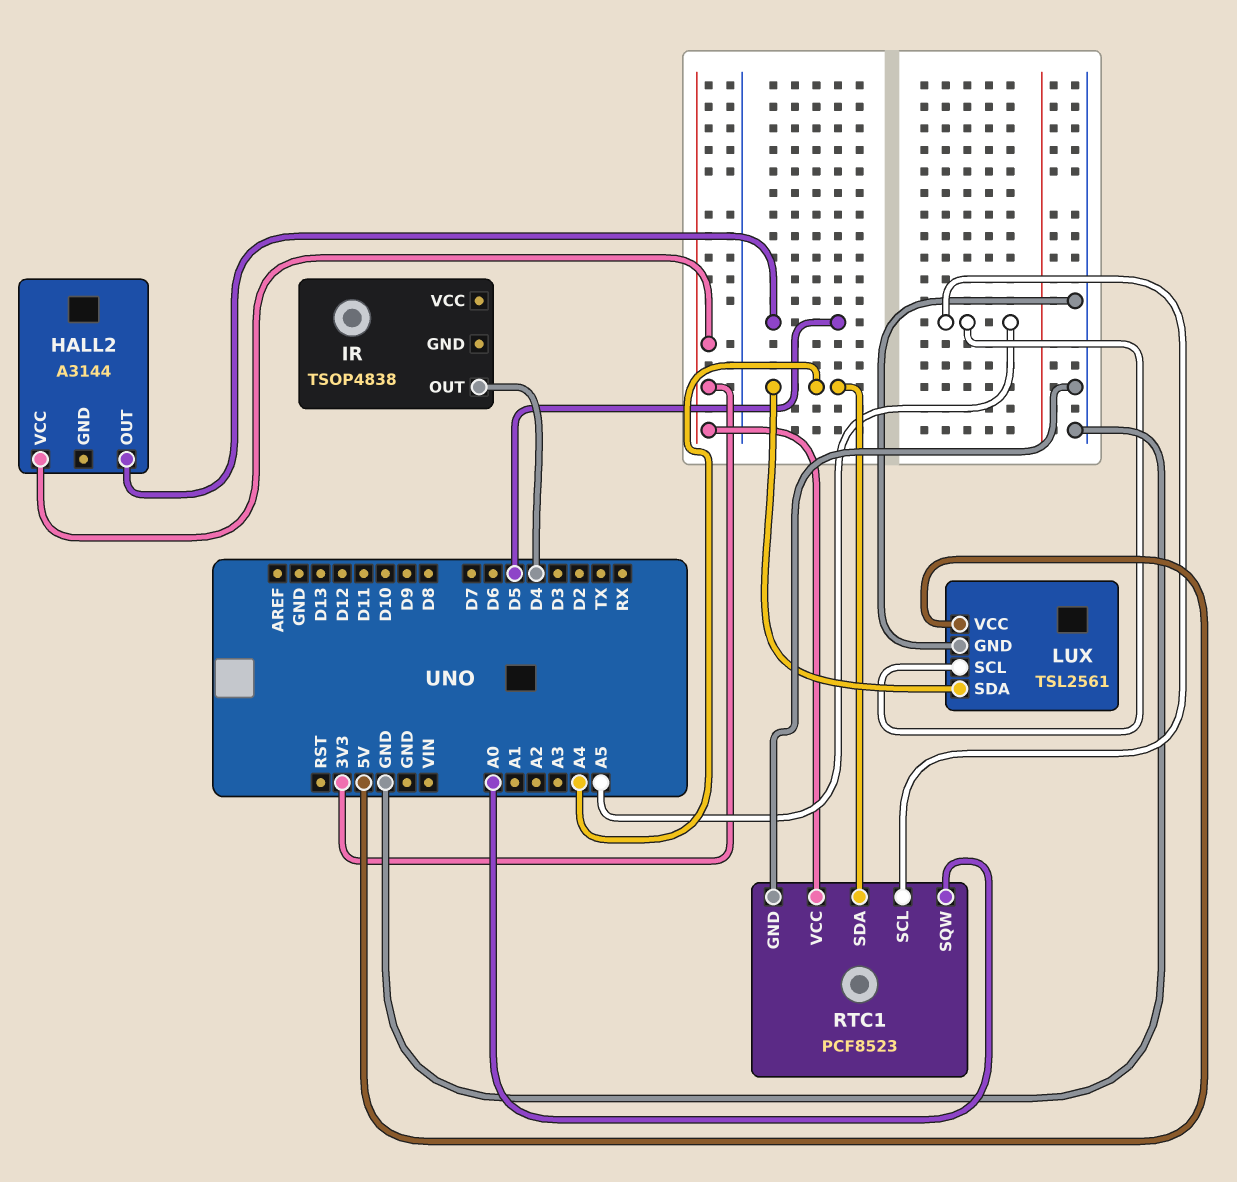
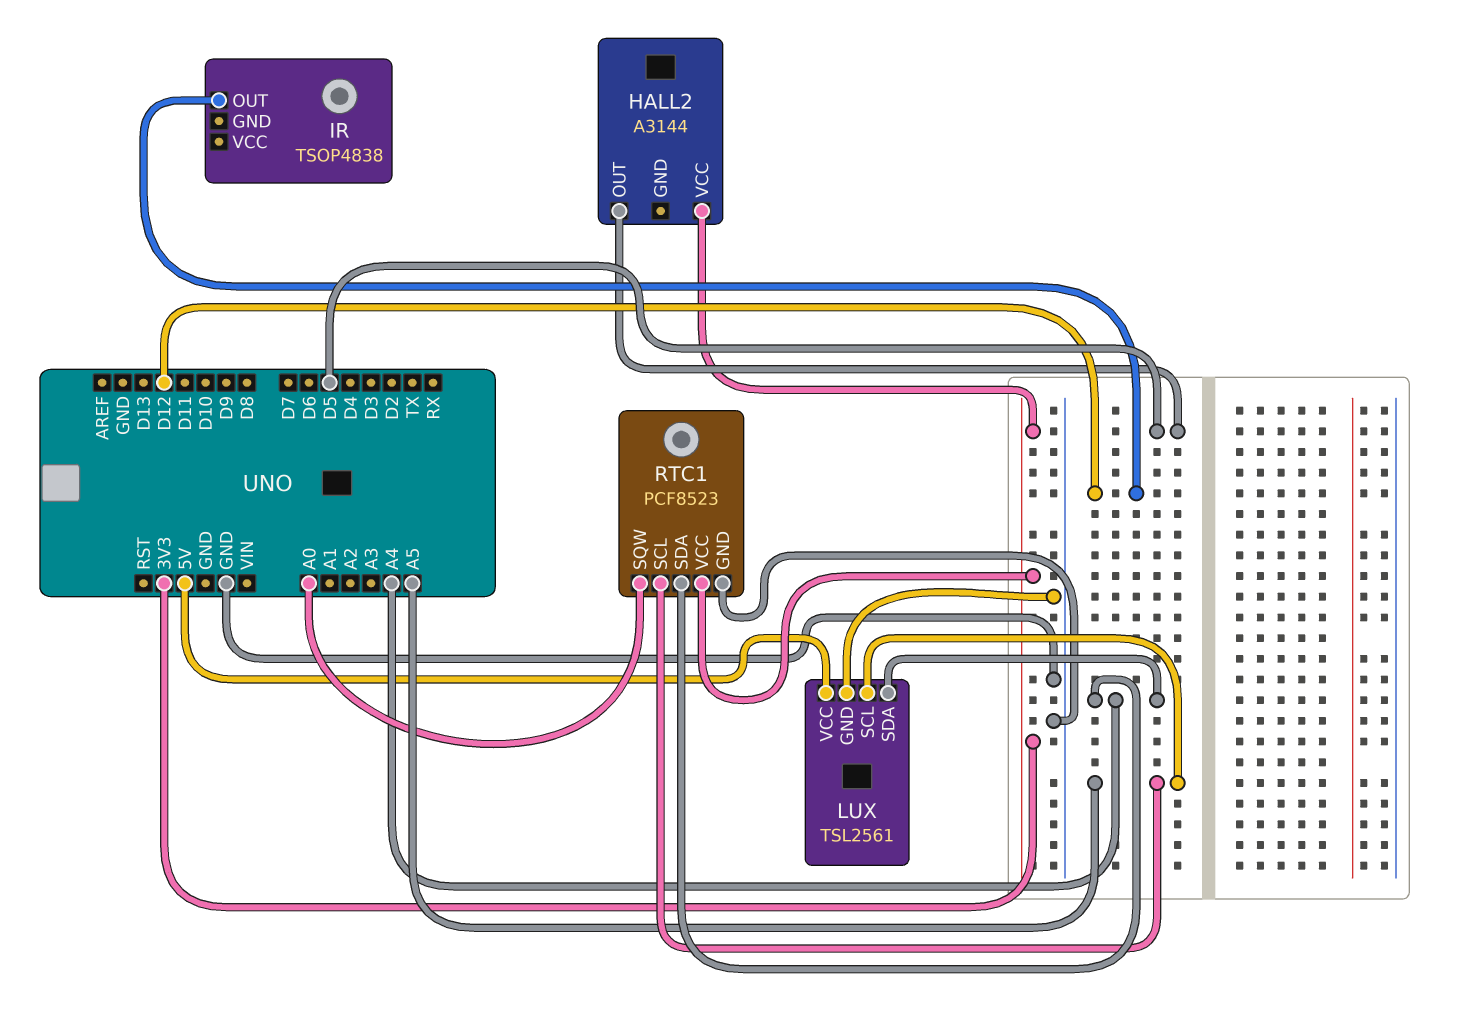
IR pin OUT: D4 -> D12

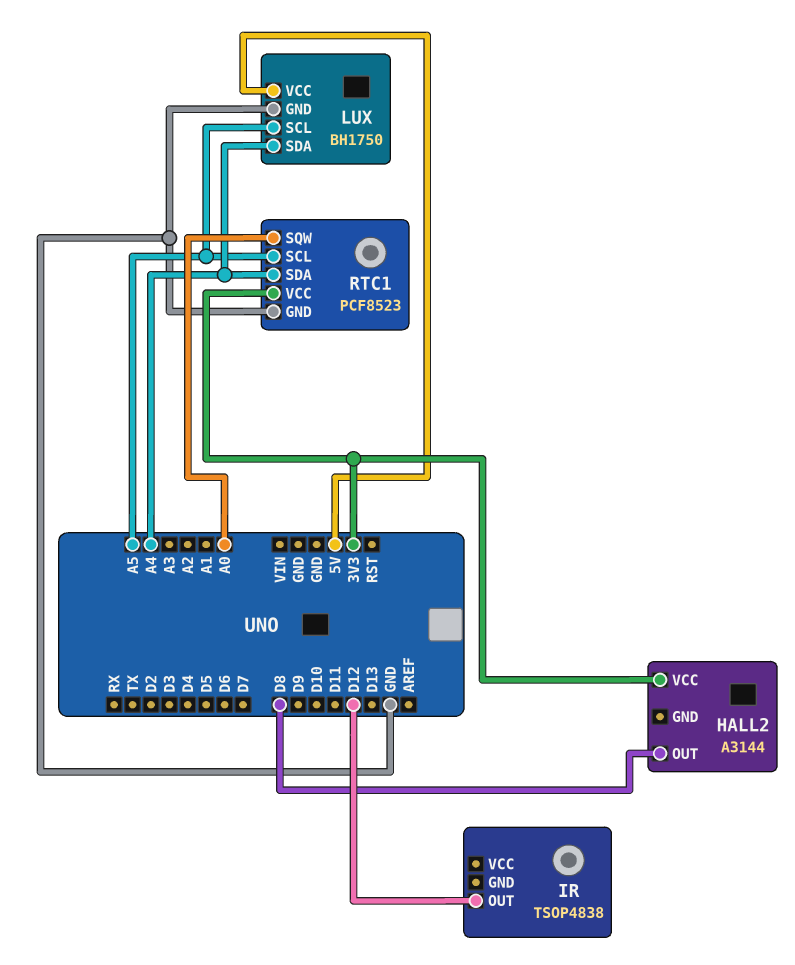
HALL2 pin OUT: D5 -> D8
LUX: TSL2561 -> BH1750

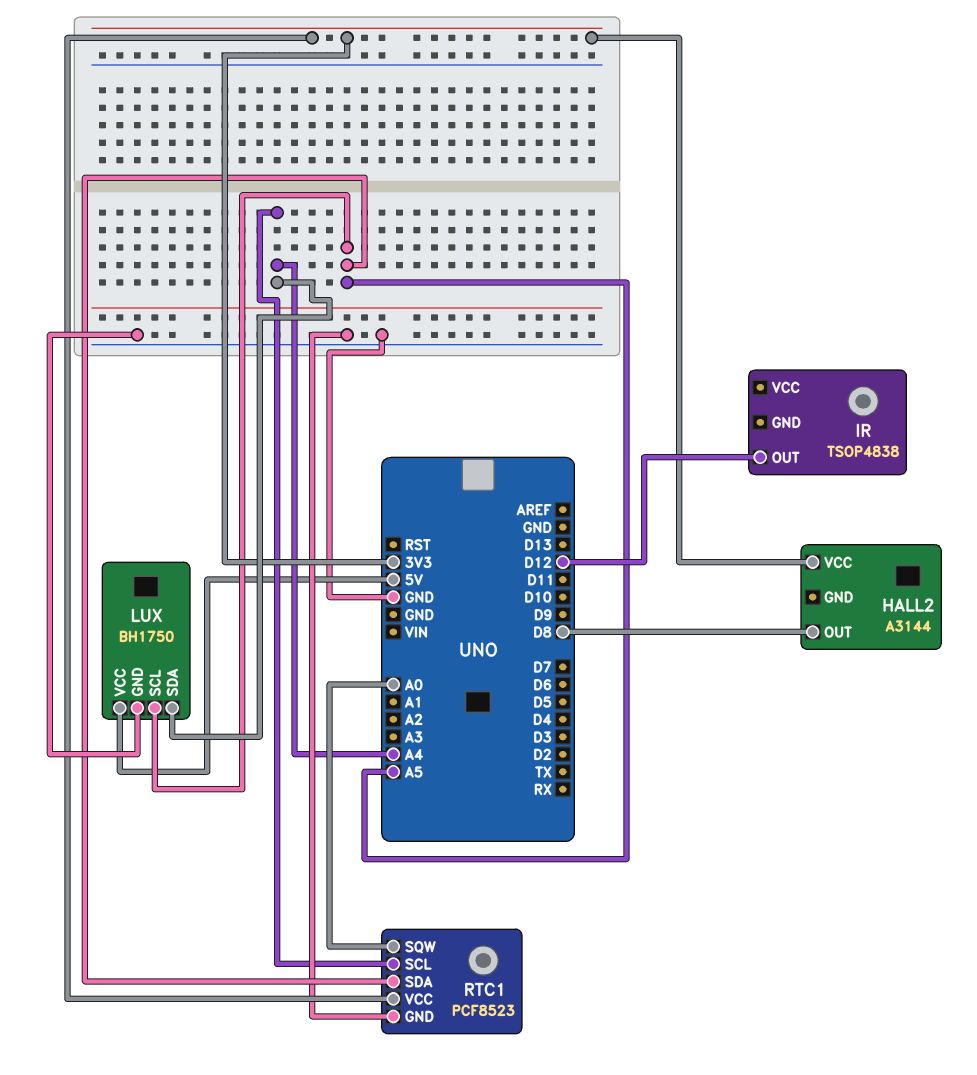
RTC1 pin SCL: A5 -> A4
RTC1 pin SDA: A4 -> A5

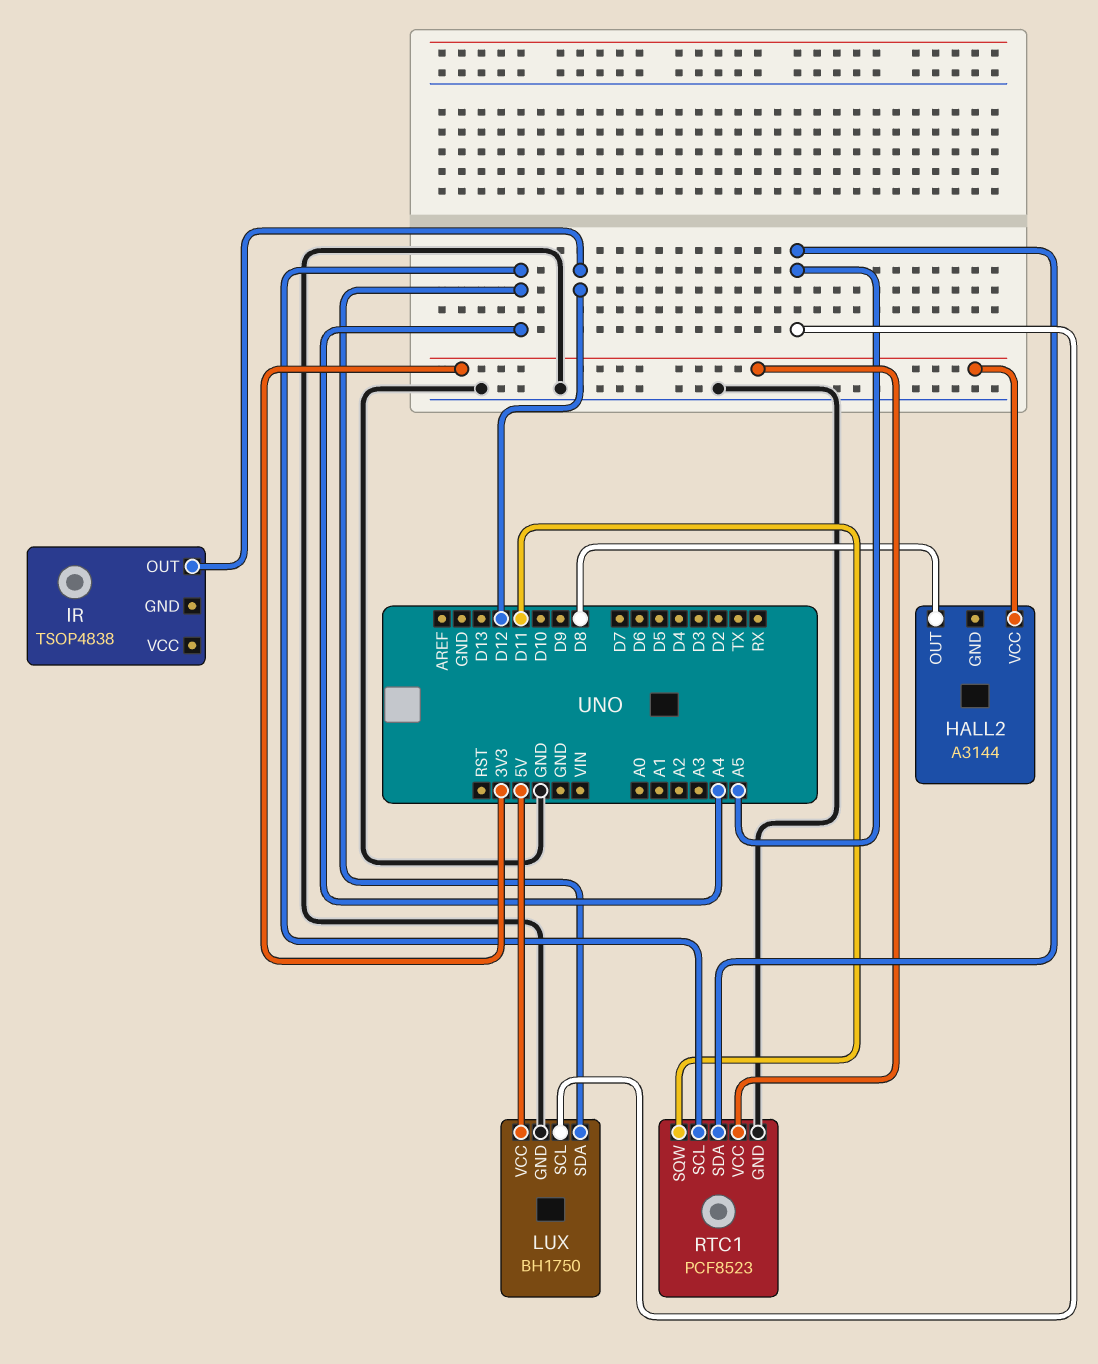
RTC1 pin SQW: A0 -> D11

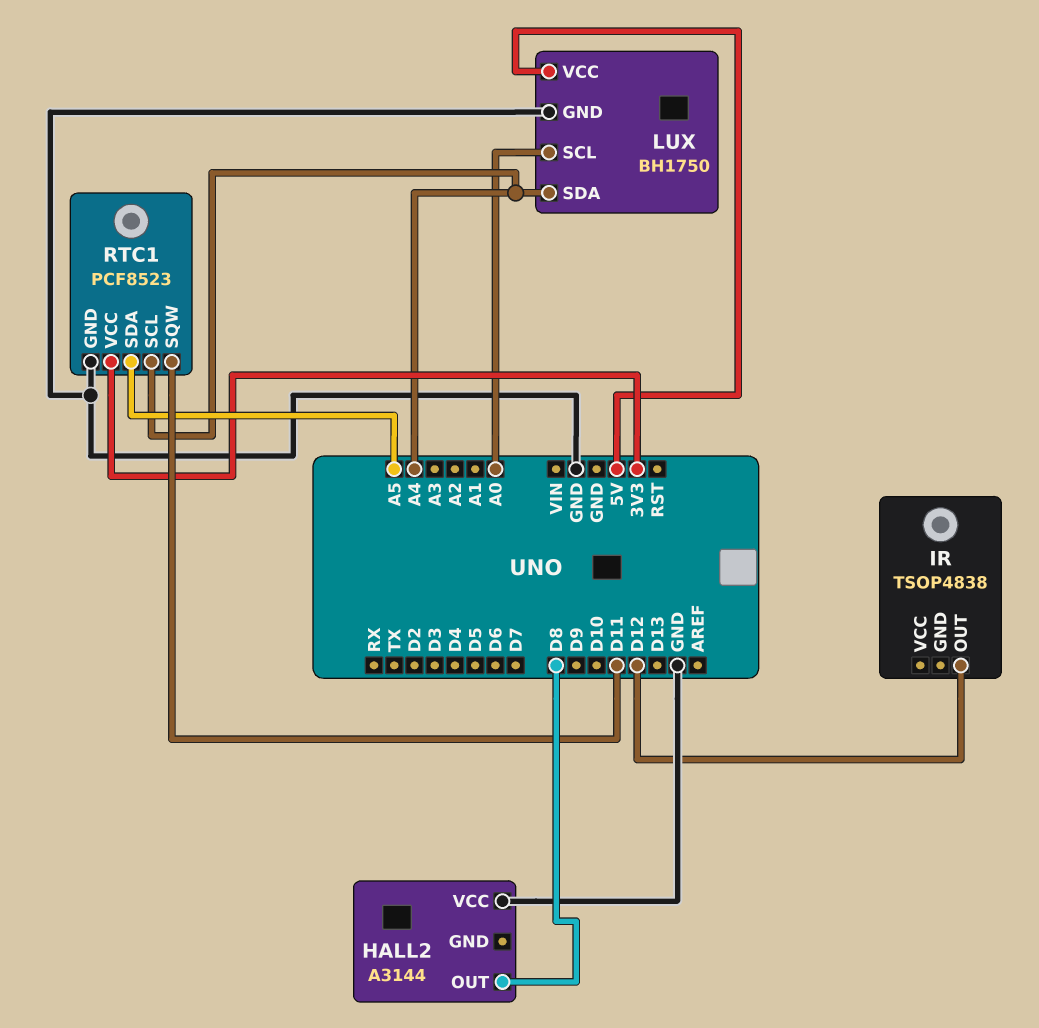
HALL2 pin VCC: 3V3 -> GND
LUX pin SCL: A5 -> A0

